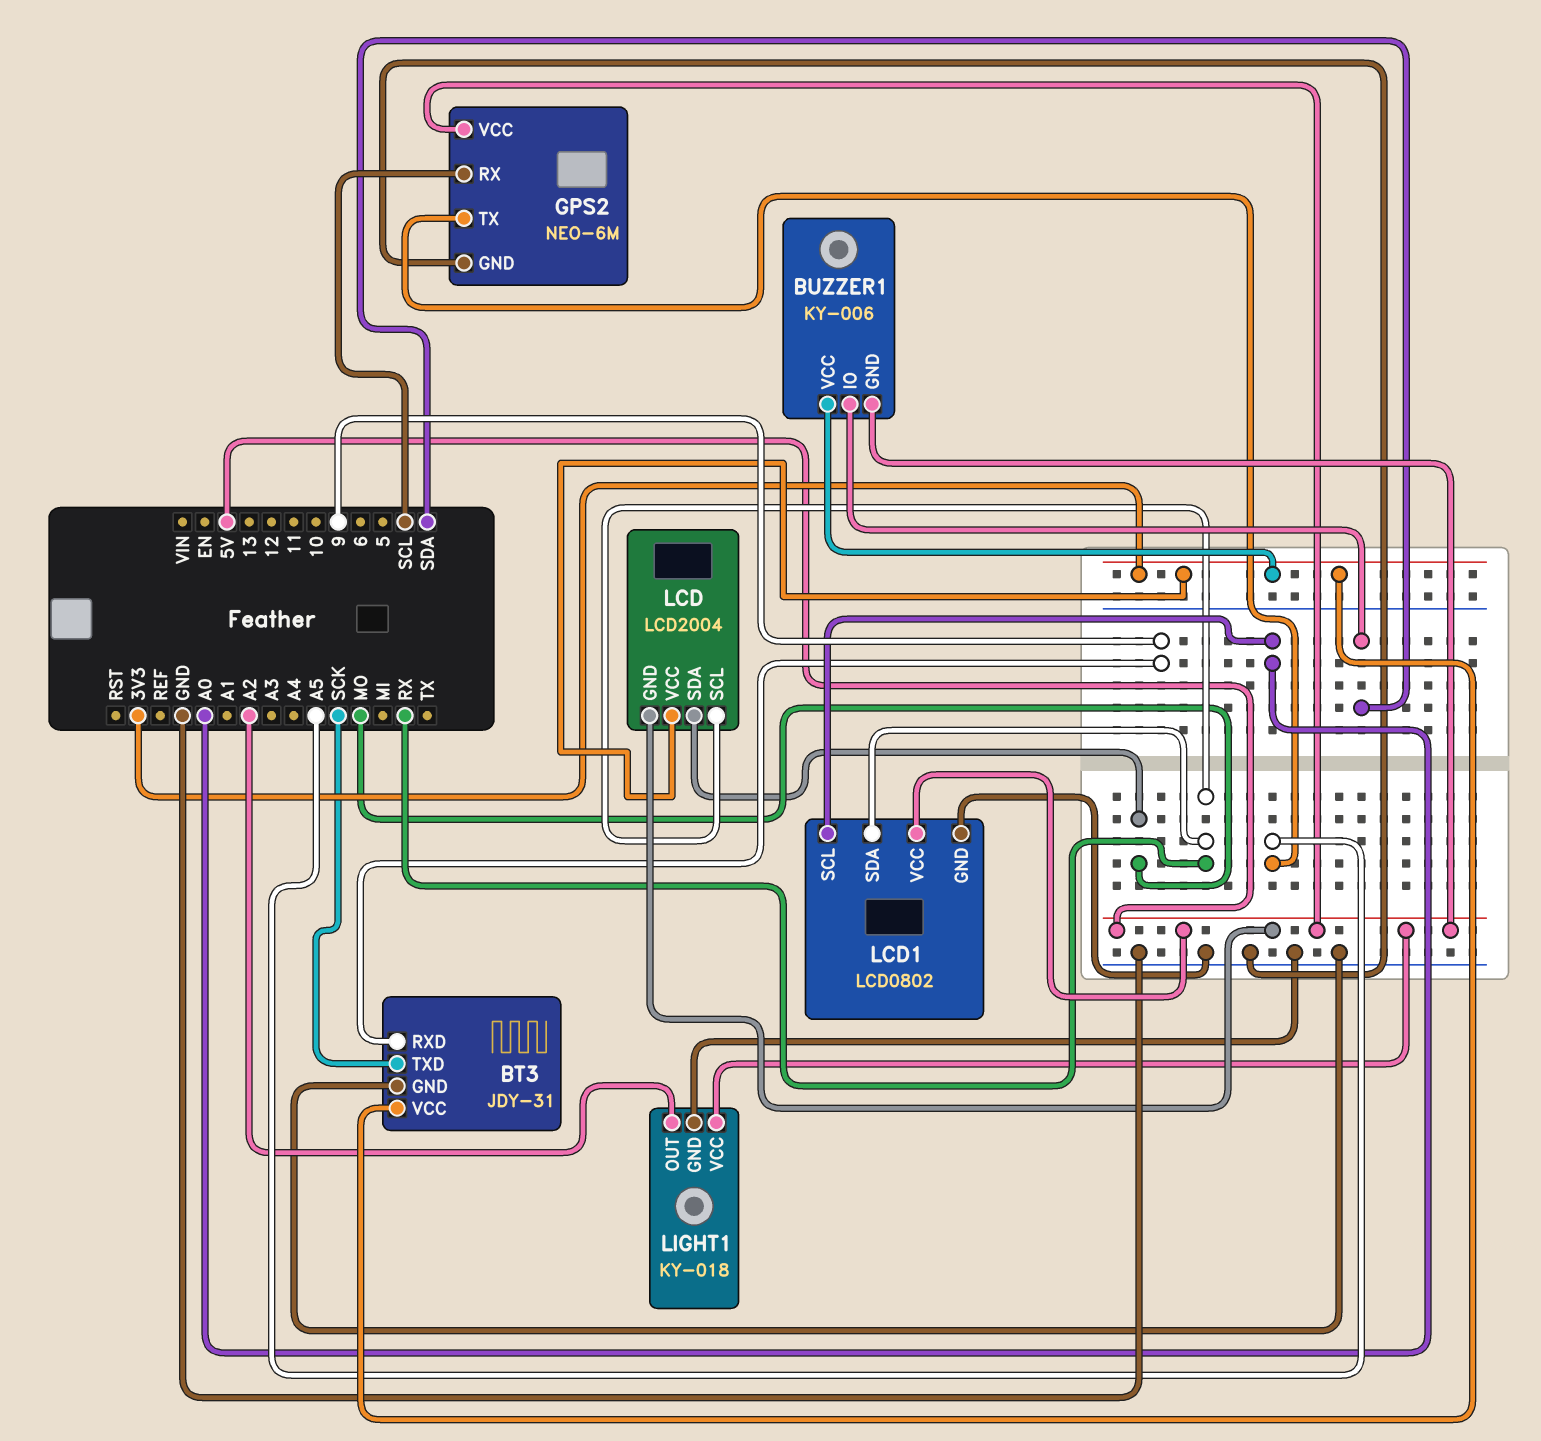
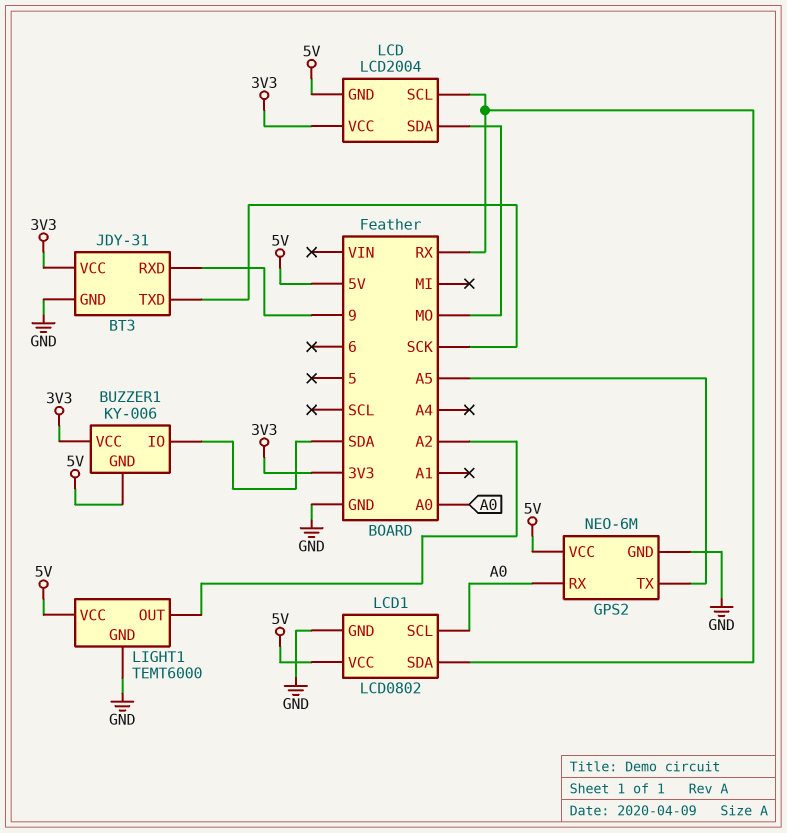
GPS2 pin RX: SCL -> A0
LIGHT1: KY-018 -> TEMT6000

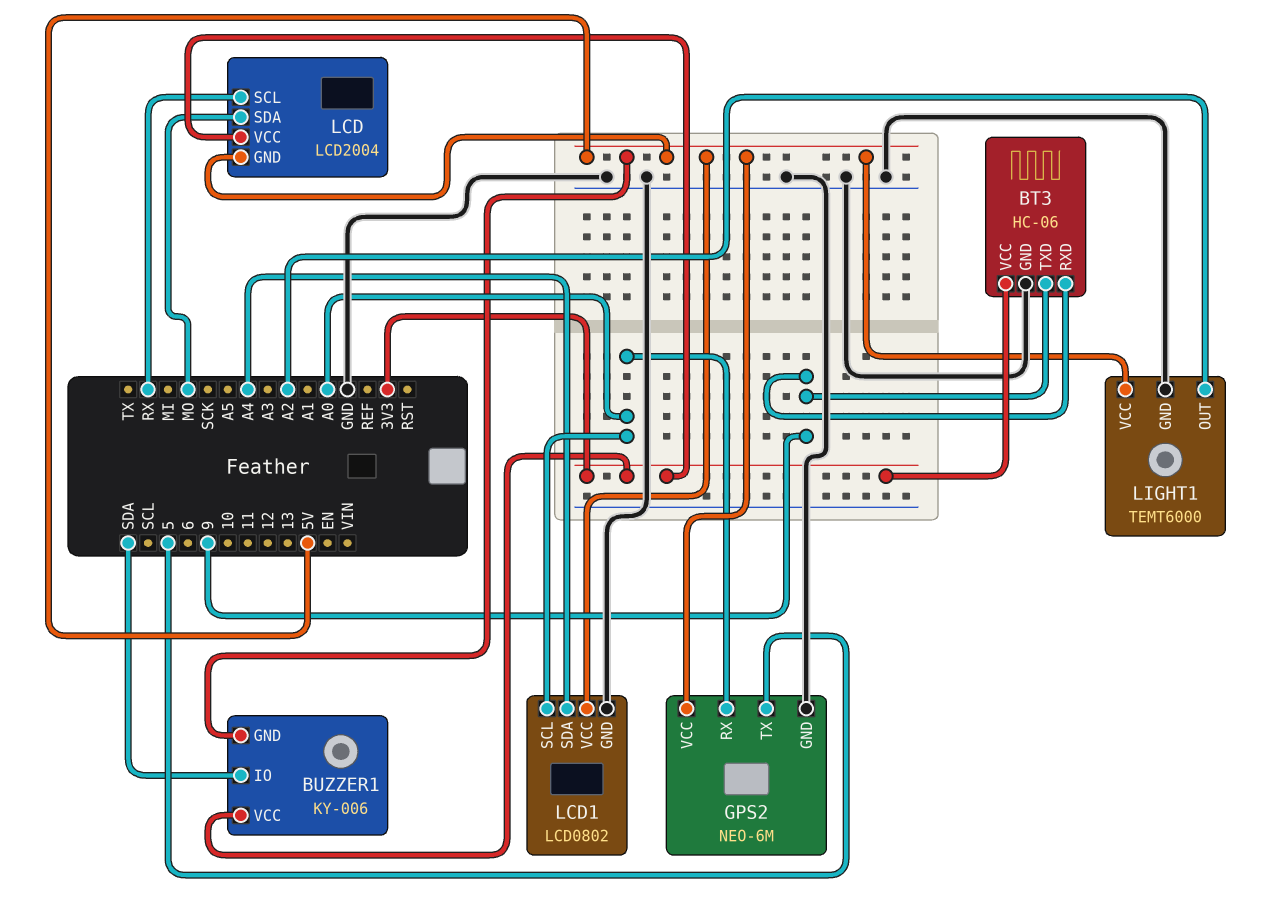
BT3: JDY-31 -> HC-06
BT3 pin TXD: SCK -> 9
GPS2 pin TX: A5 -> 5
LCD1 pin SDA: RX -> A4

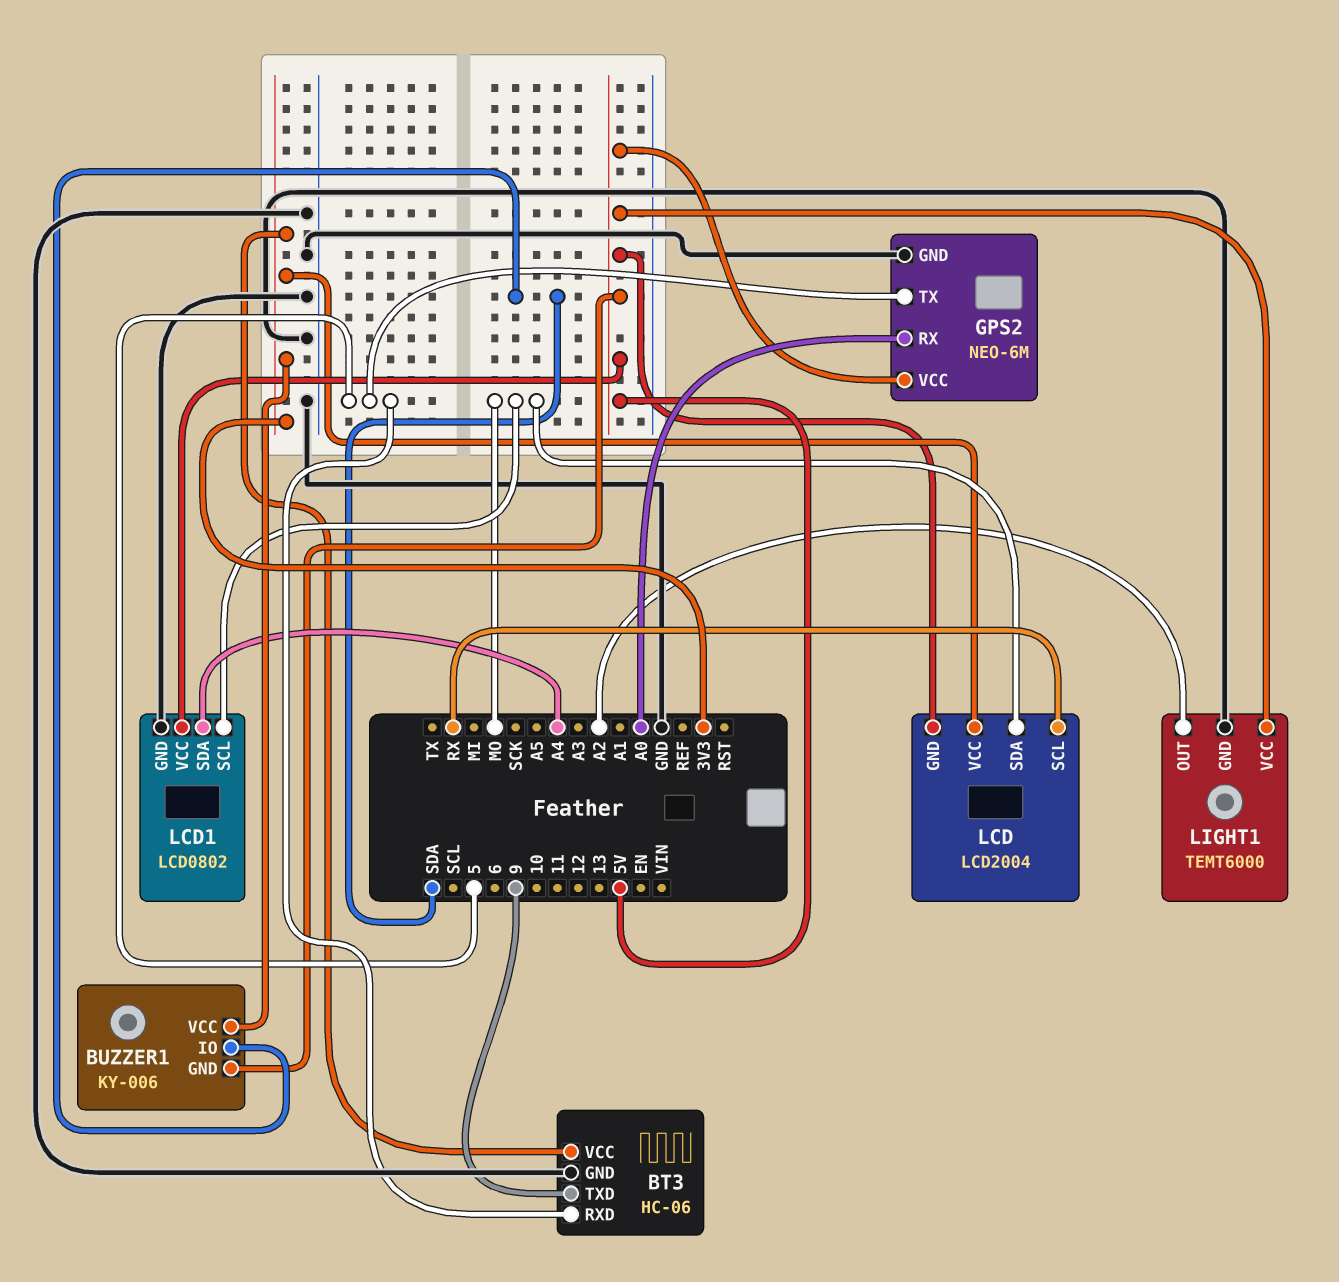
BT3 pin RXD: 9 -> 5
LCD1 pin SCL: A0 -> MO

